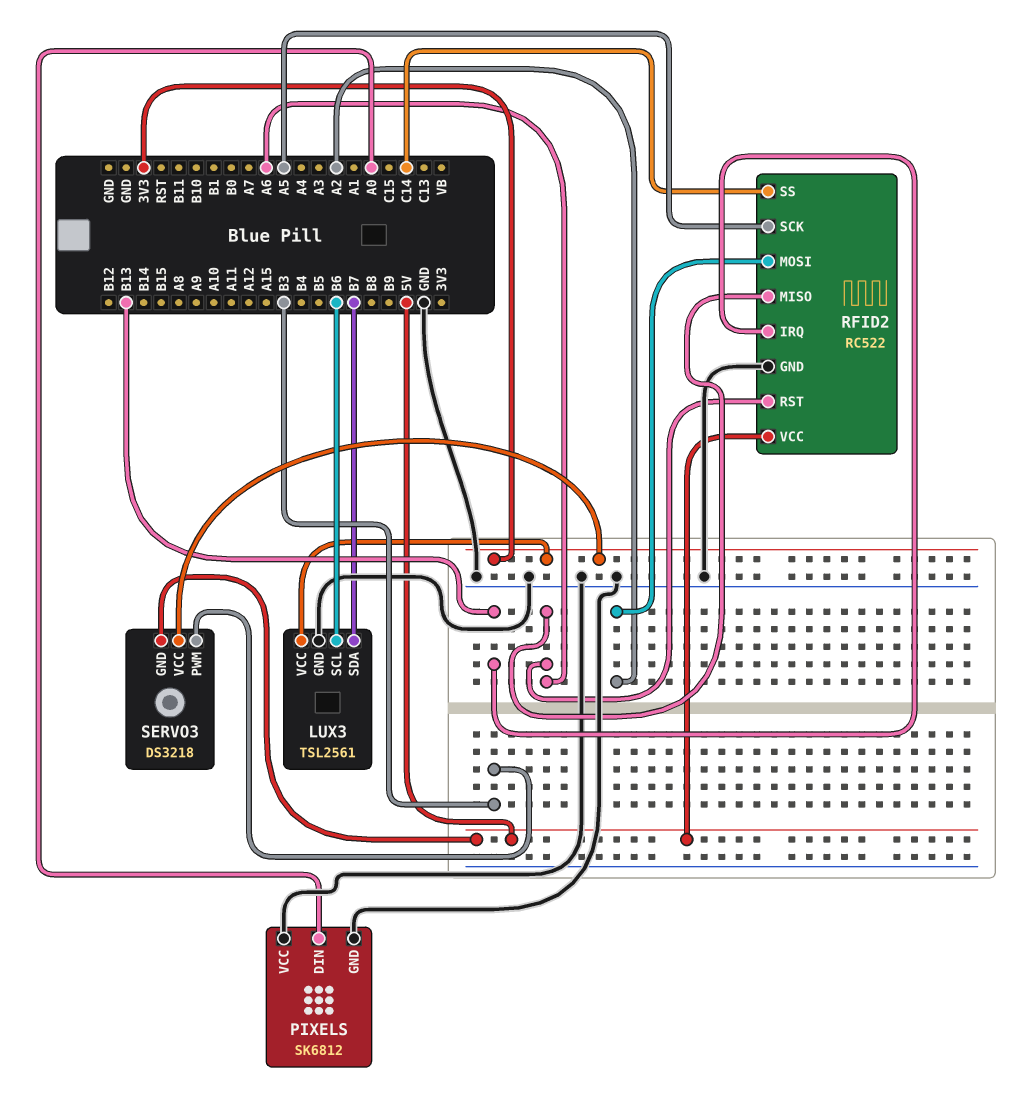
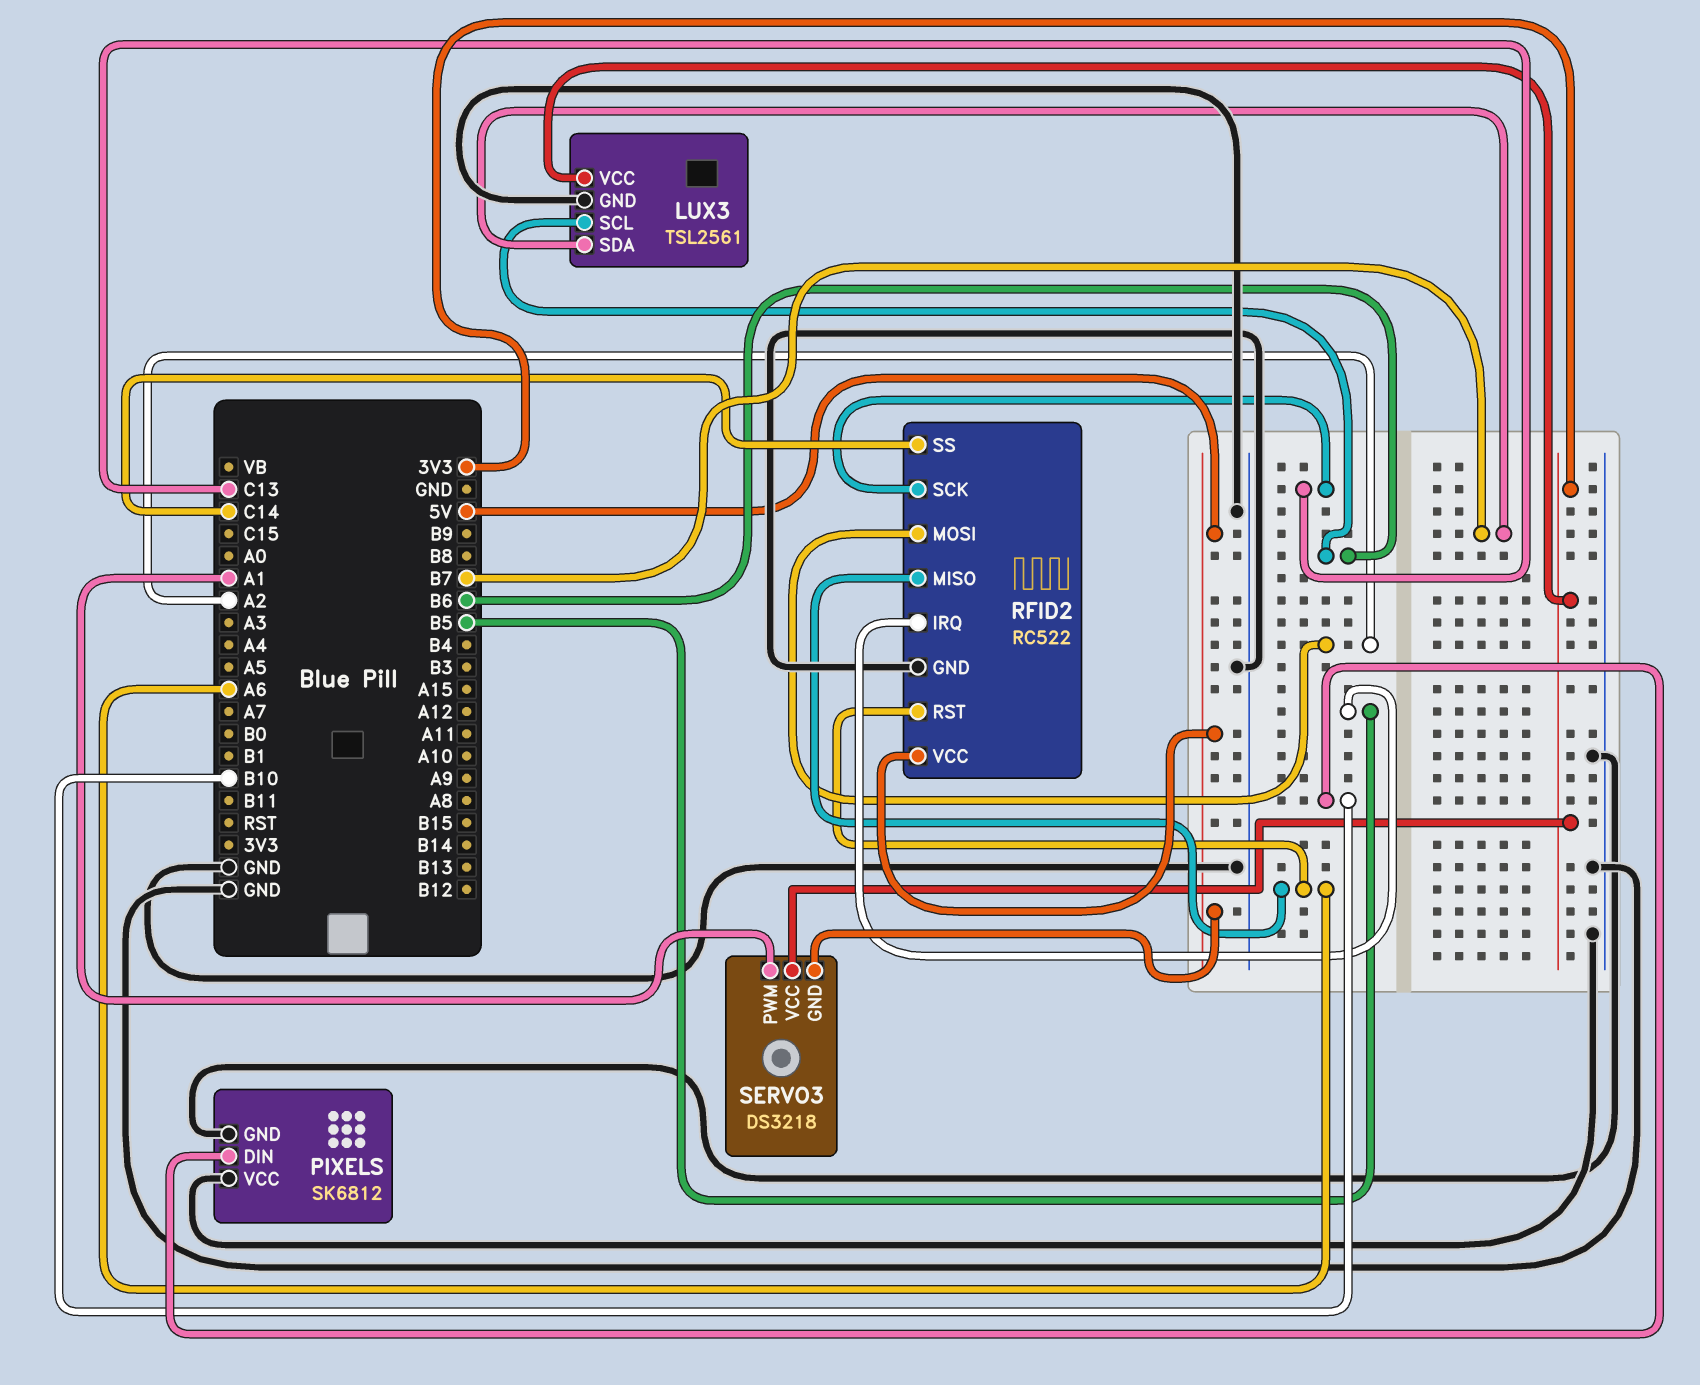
PIXELS pin DIN: A0 -> B10
RFID2 pin IRQ: B13 -> B5
RFID2 pin SCK: A5 -> C13
SERVO3 pin PWM: B3 -> A1

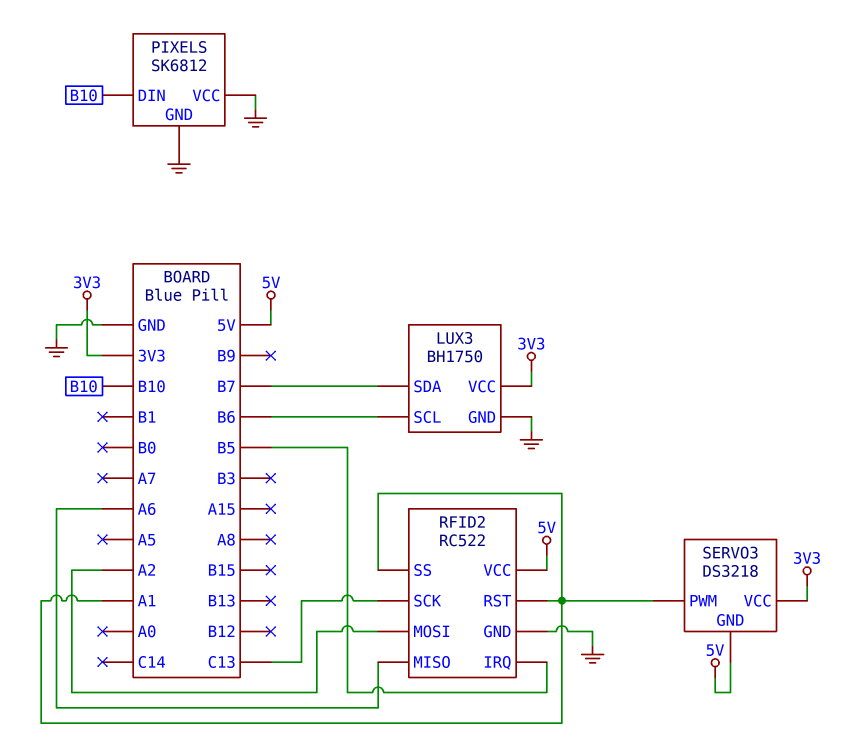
LUX3: TSL2561 -> BH1750
RFID2 pin RST: A6 -> A1
RFID2 pin SS: C14 -> A1

